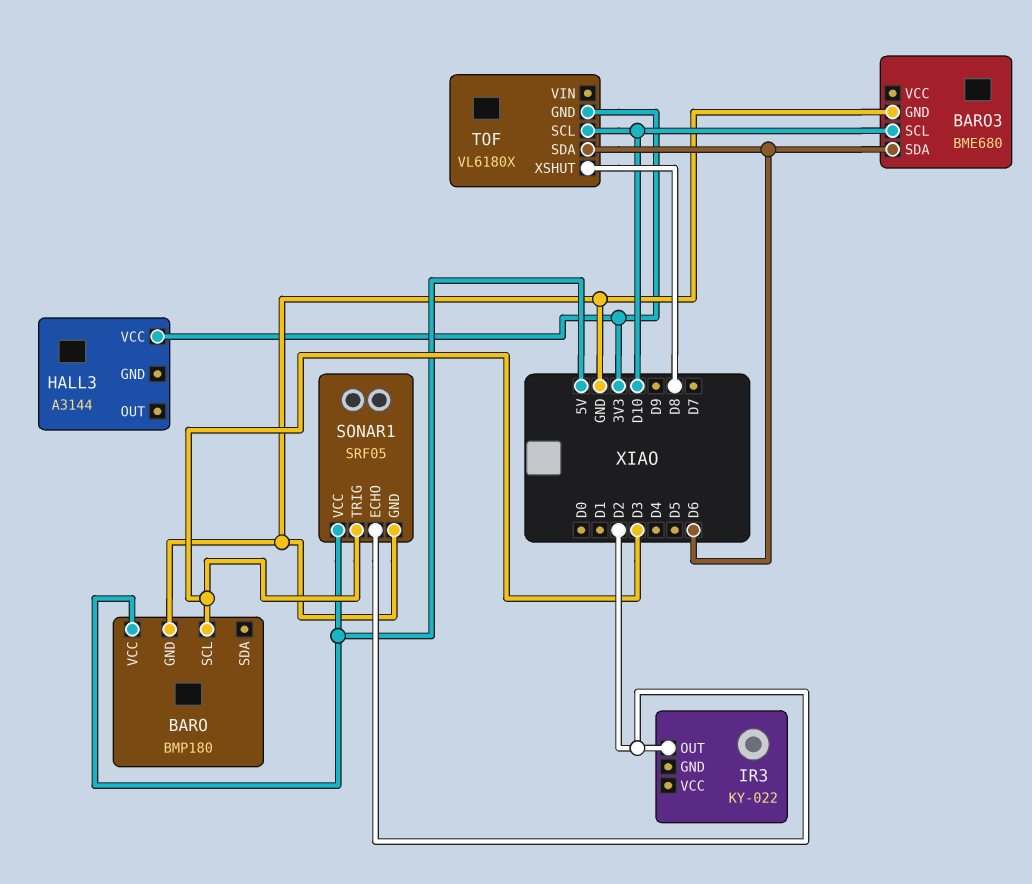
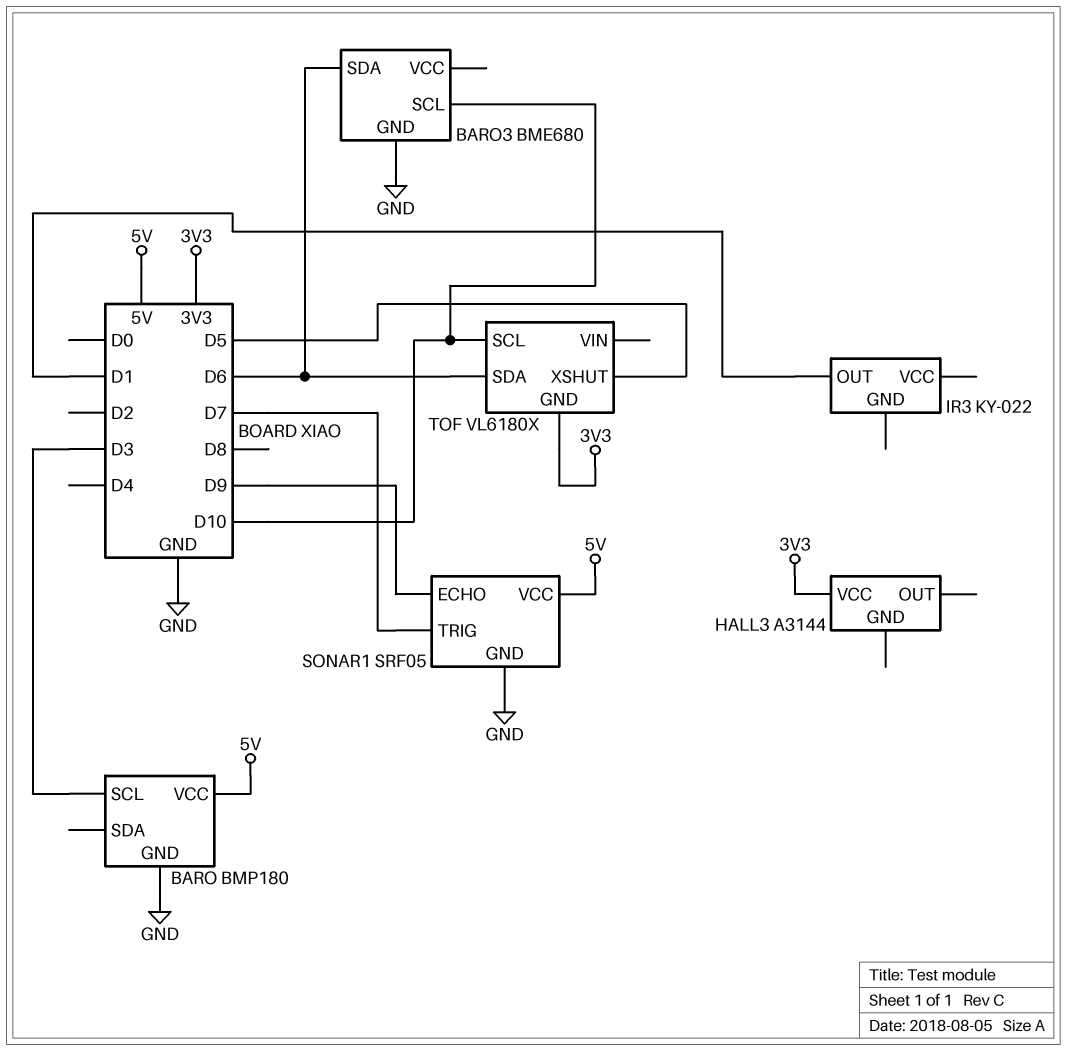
IR3 pin OUT: D2 -> D1
SONAR1 pin ECHO: D2 -> D9
SONAR1 pin TRIG: D3 -> D7
TOF pin XSHUT: D8 -> D5

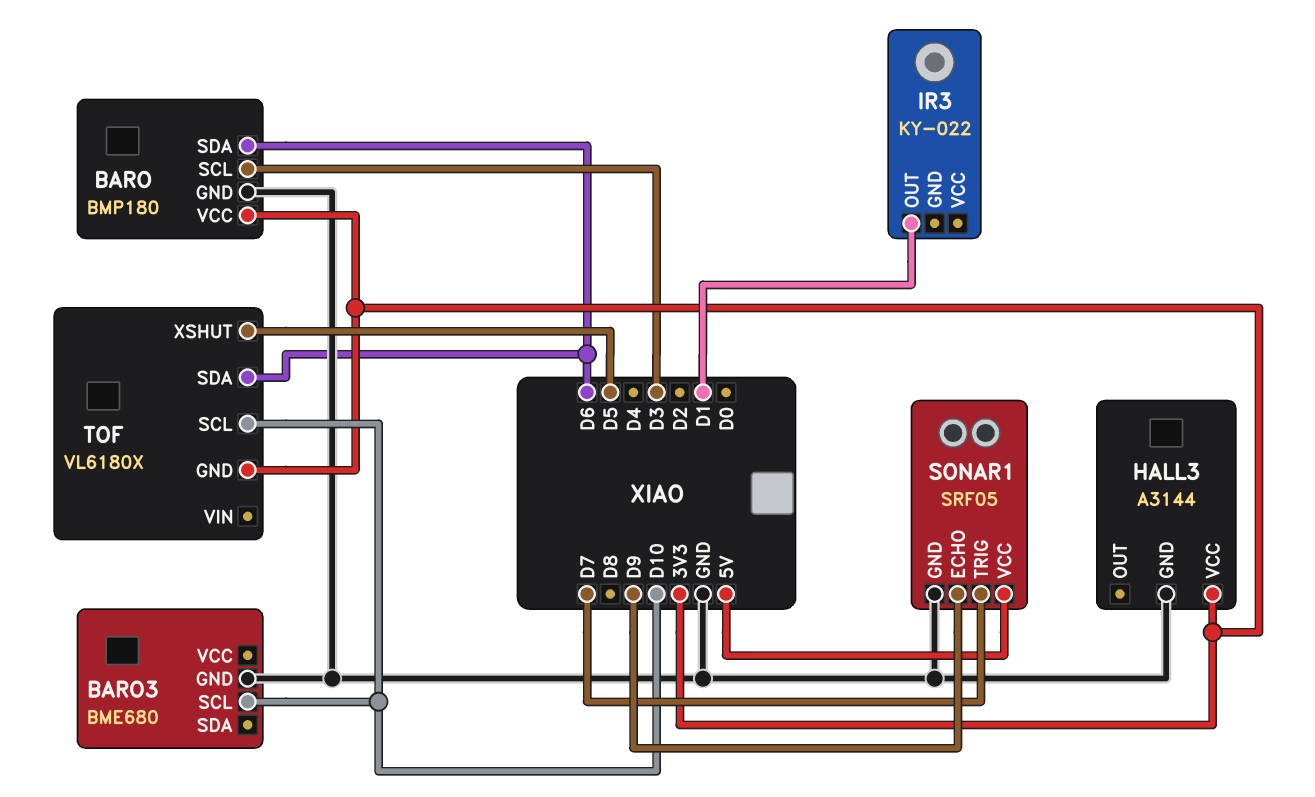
BARO pin SDA: none -> D6
BARO pin VCC: 5V -> 3V3
BARO3 pin SDA: D6 -> none
HALL3 pin GND: none -> GND

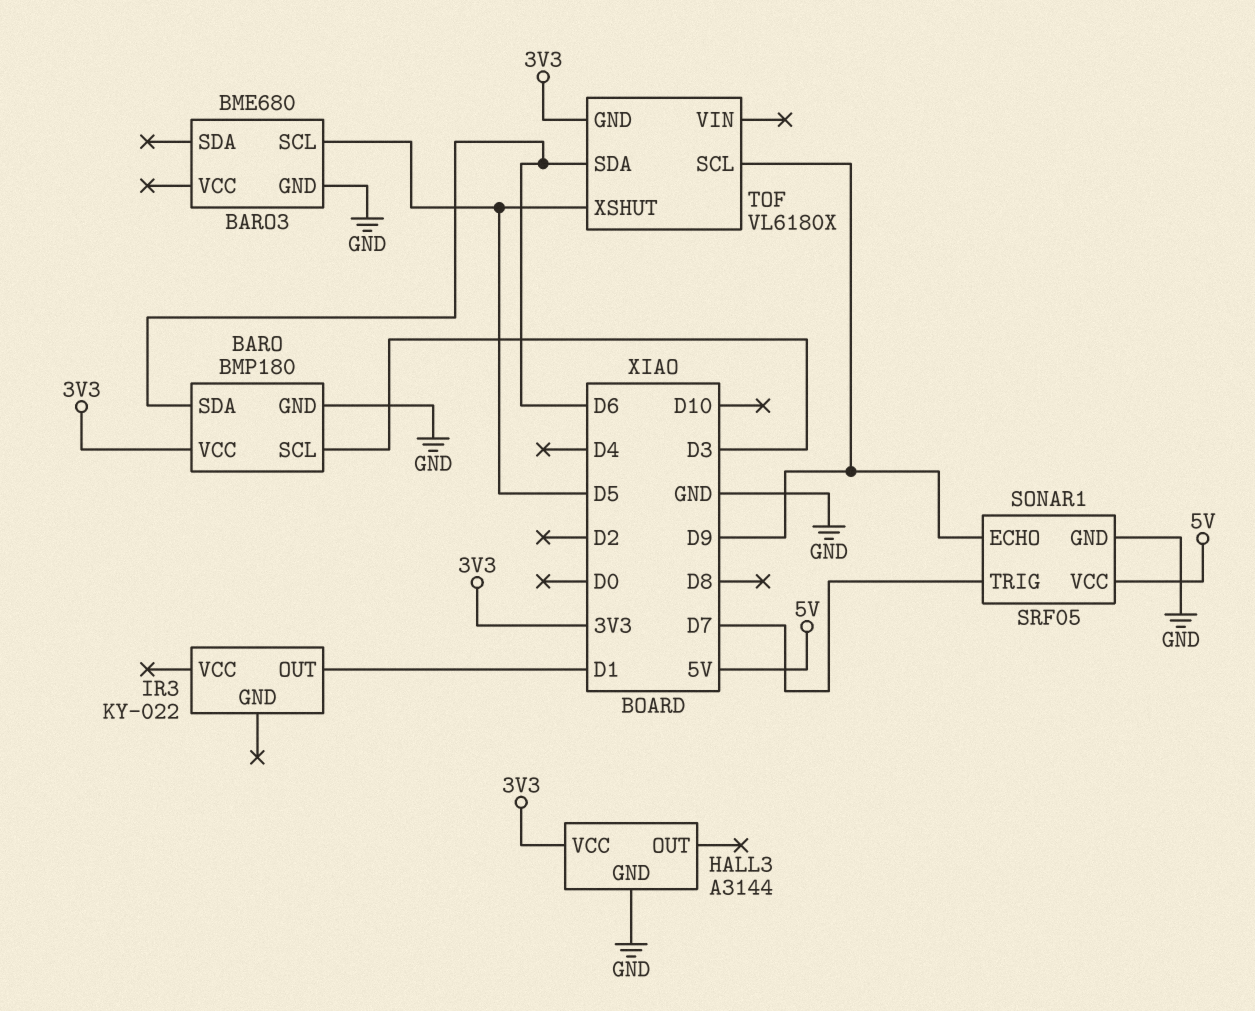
BARO3 pin SCL: D10 -> D5
TOF pin SCL: D10 -> D9

